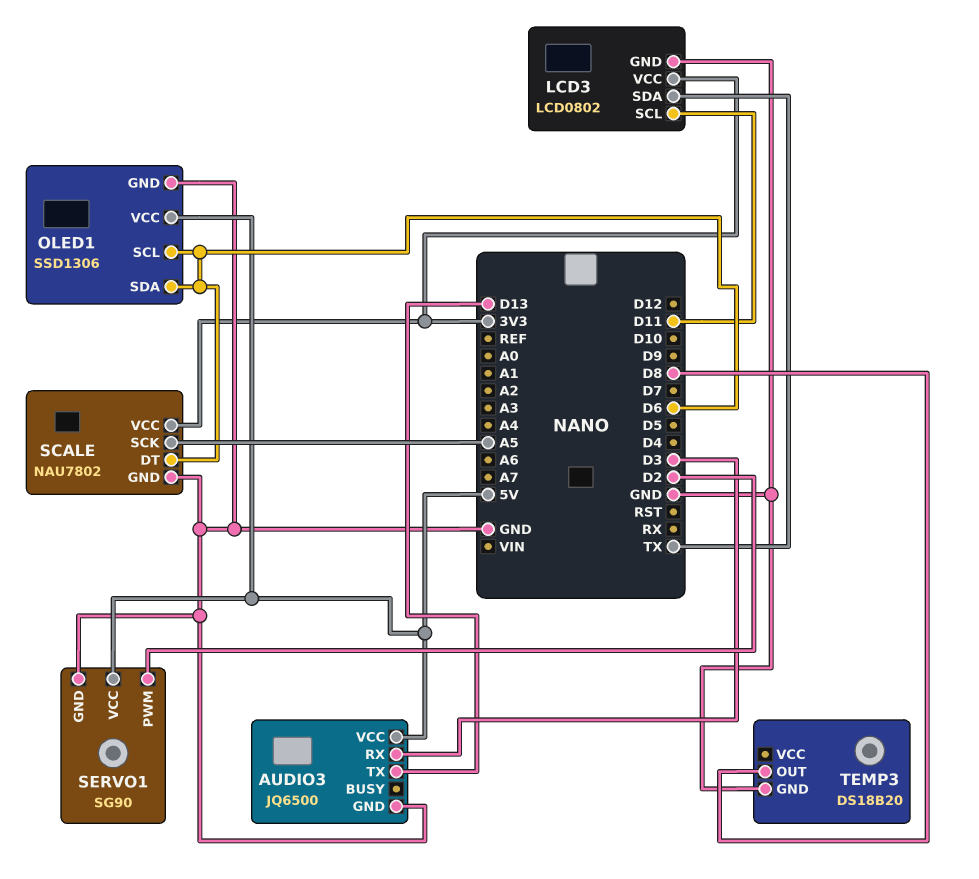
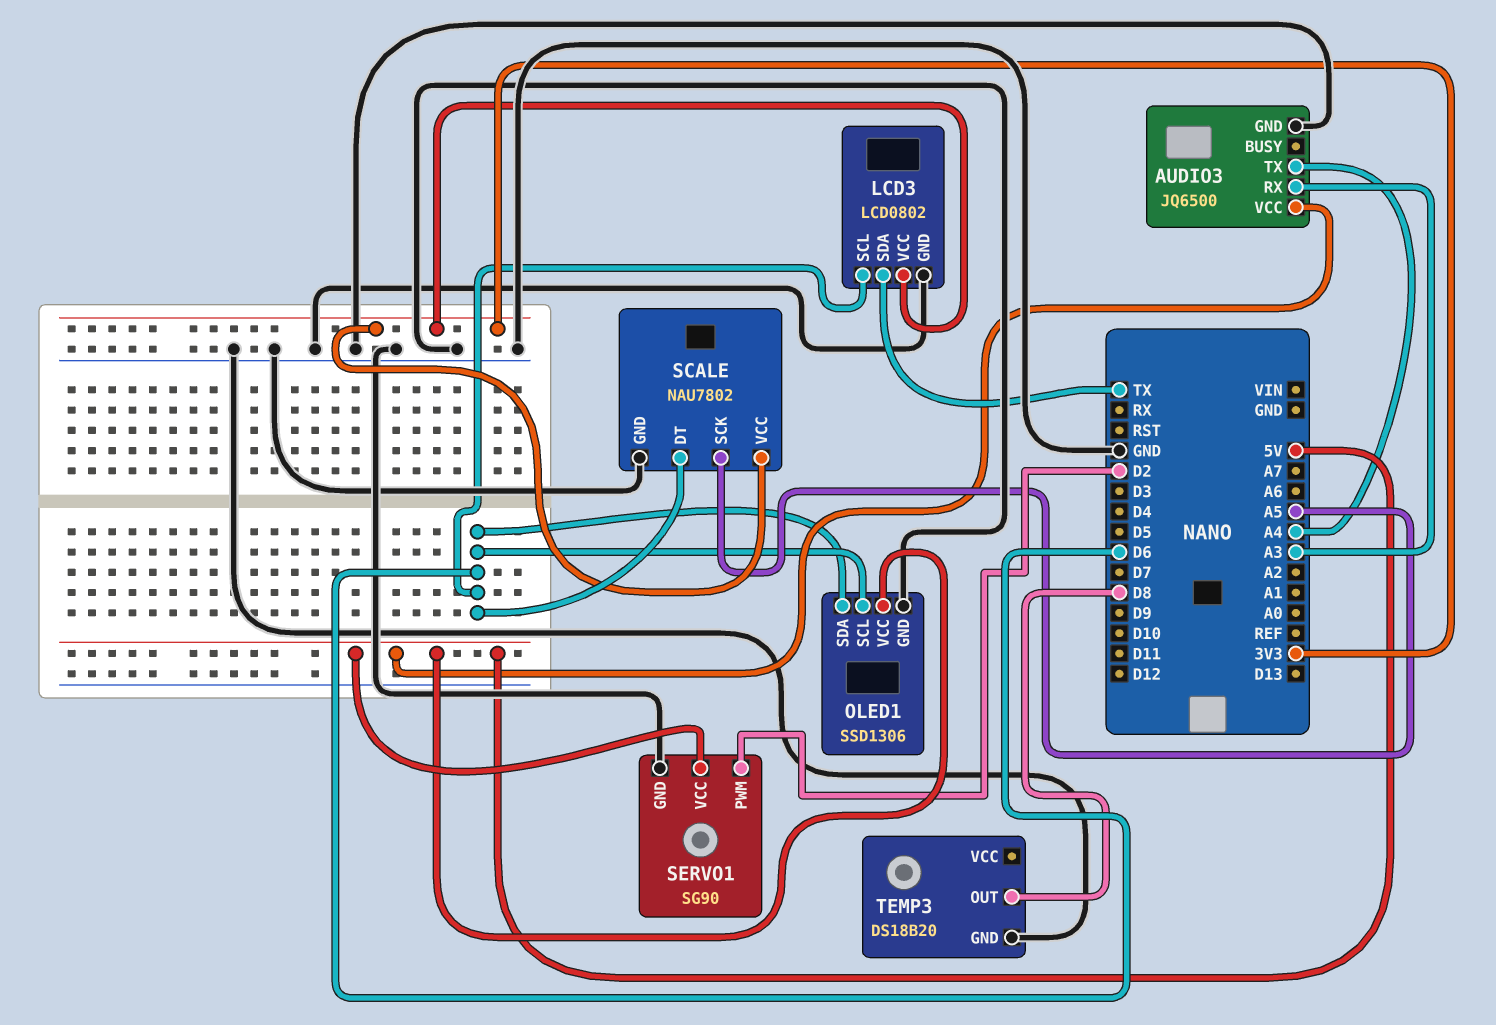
AUDIO3 pin RX: D3 -> A3
AUDIO3 pin TX: D13 -> A4
LCD3 pin SCL: D11 -> D6

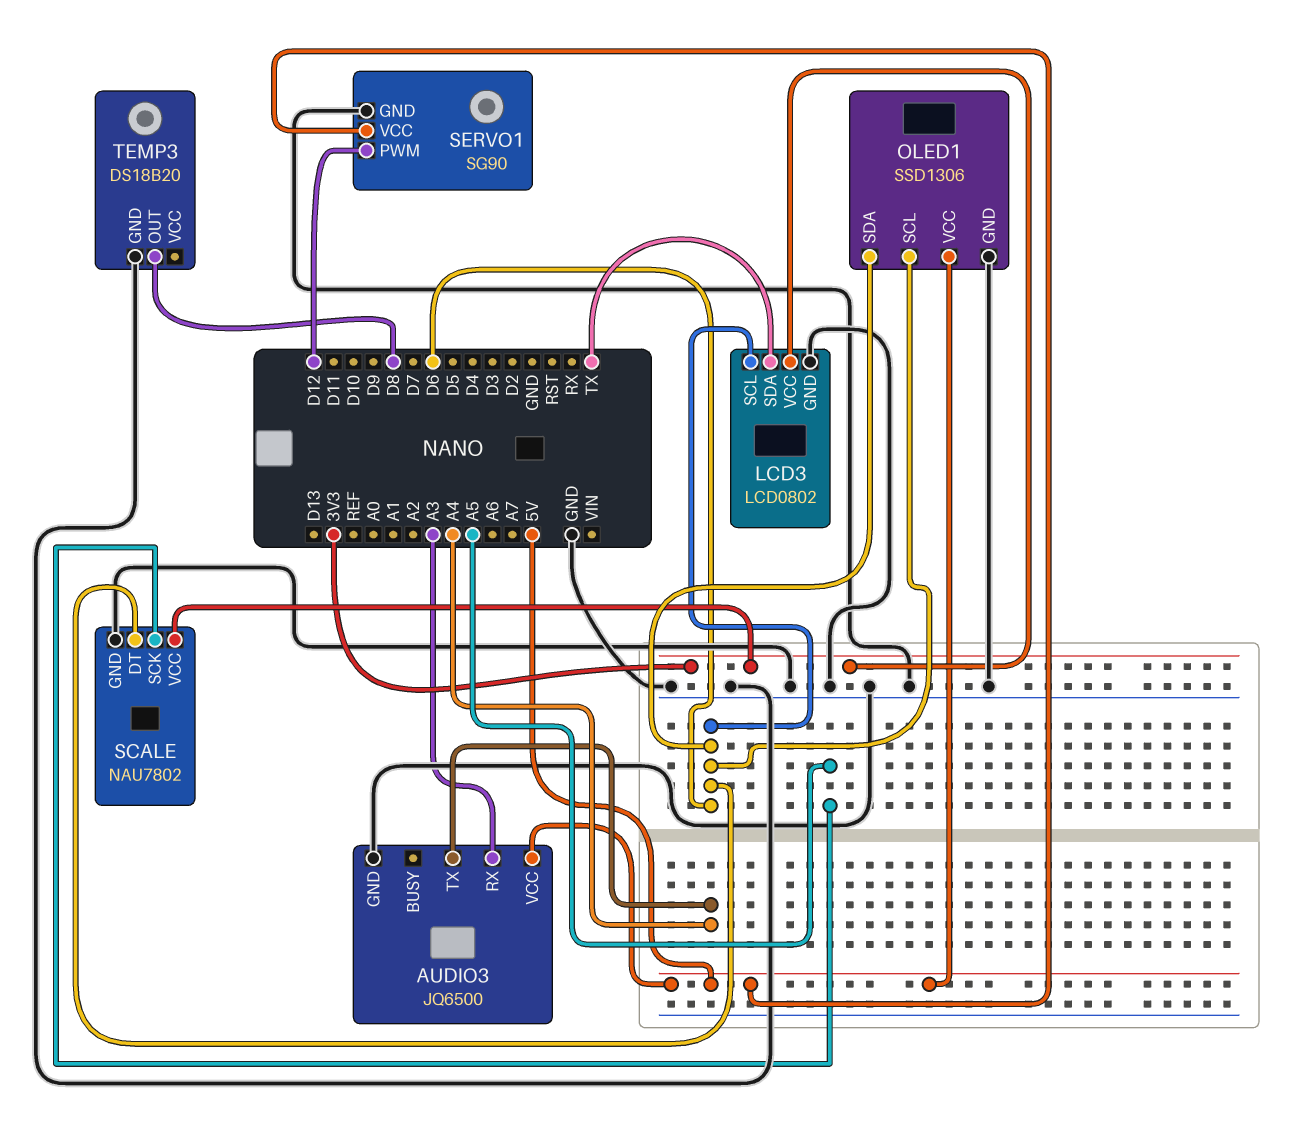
SERVO1 pin PWM: D2 -> D12

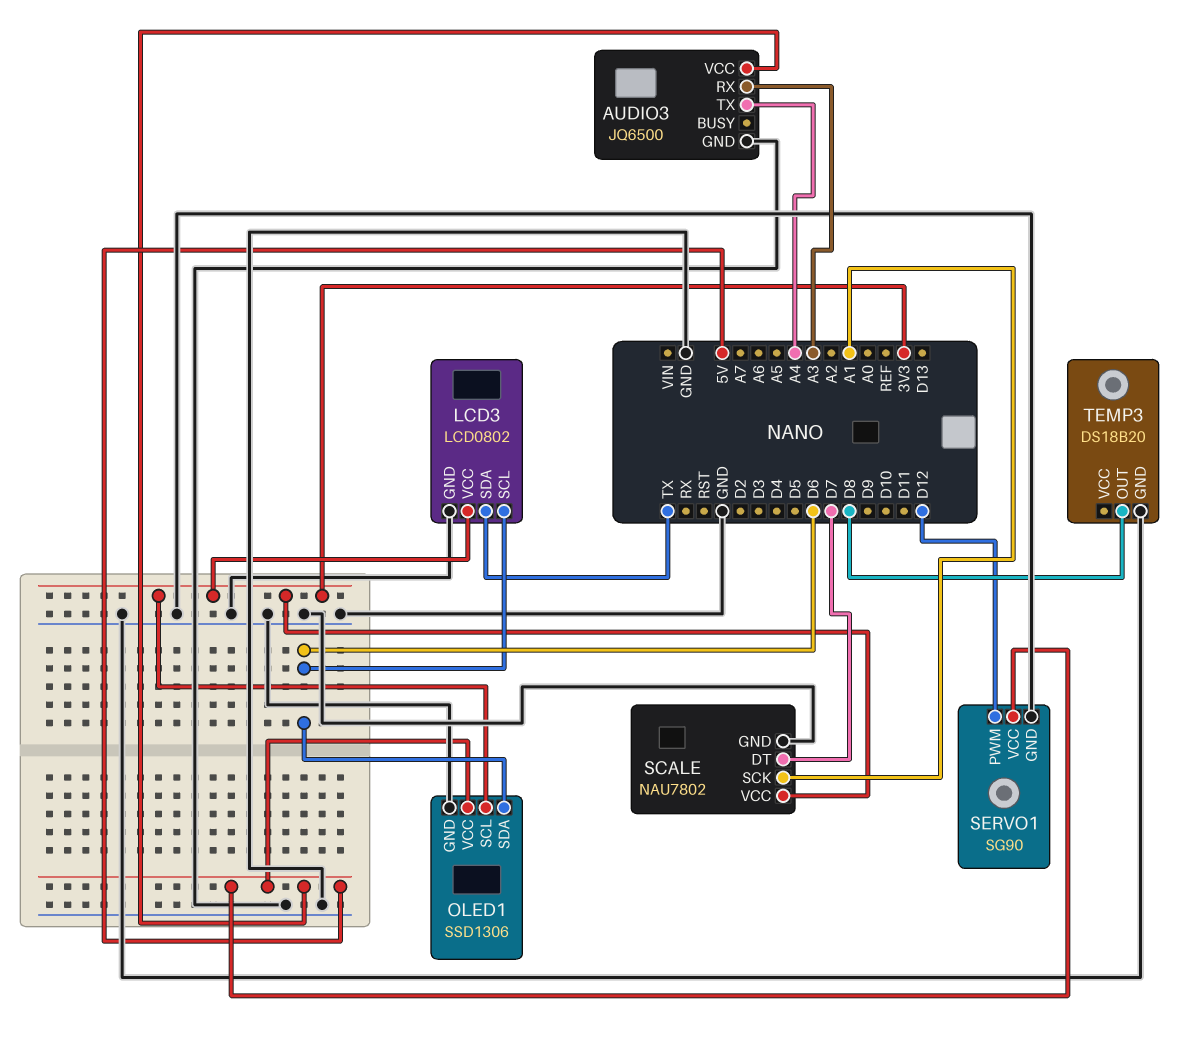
OLED1 pin SCL: D6 -> 3V3
SCALE pin DT: D6 -> D7
SCALE pin SCK: A5 -> A1

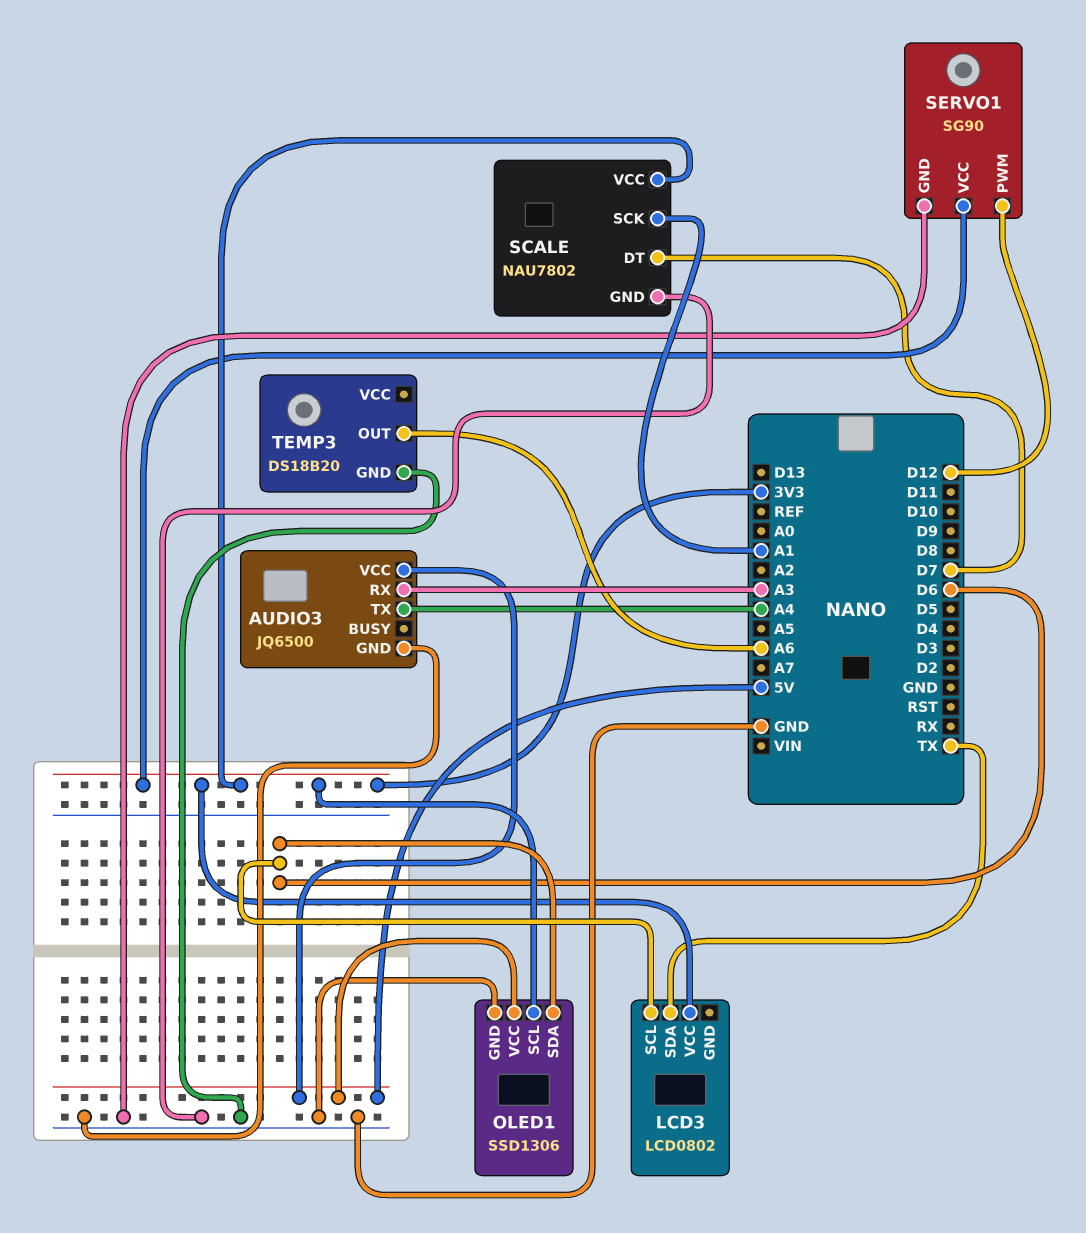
LCD3 pin GND: GND -> none
SERVO1 pin VCC: 5V -> 3V3
TEMP3 pin OUT: D8 -> A6

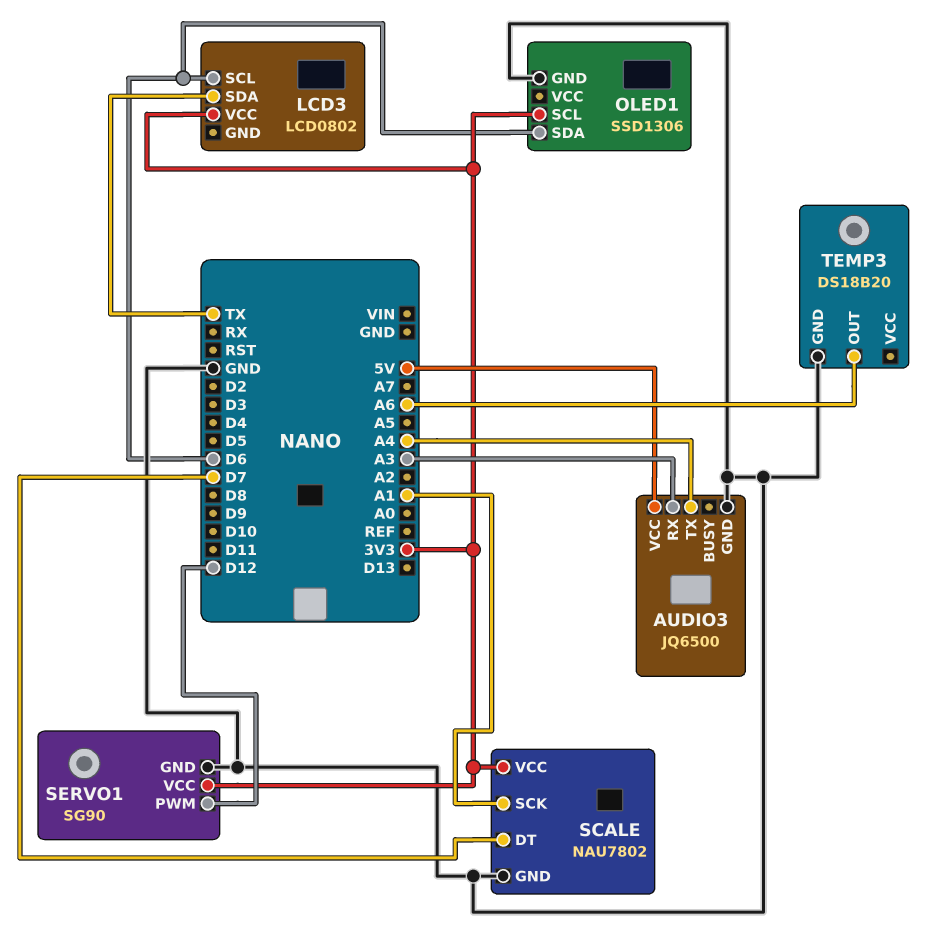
OLED1 pin VCC: 5V -> none

